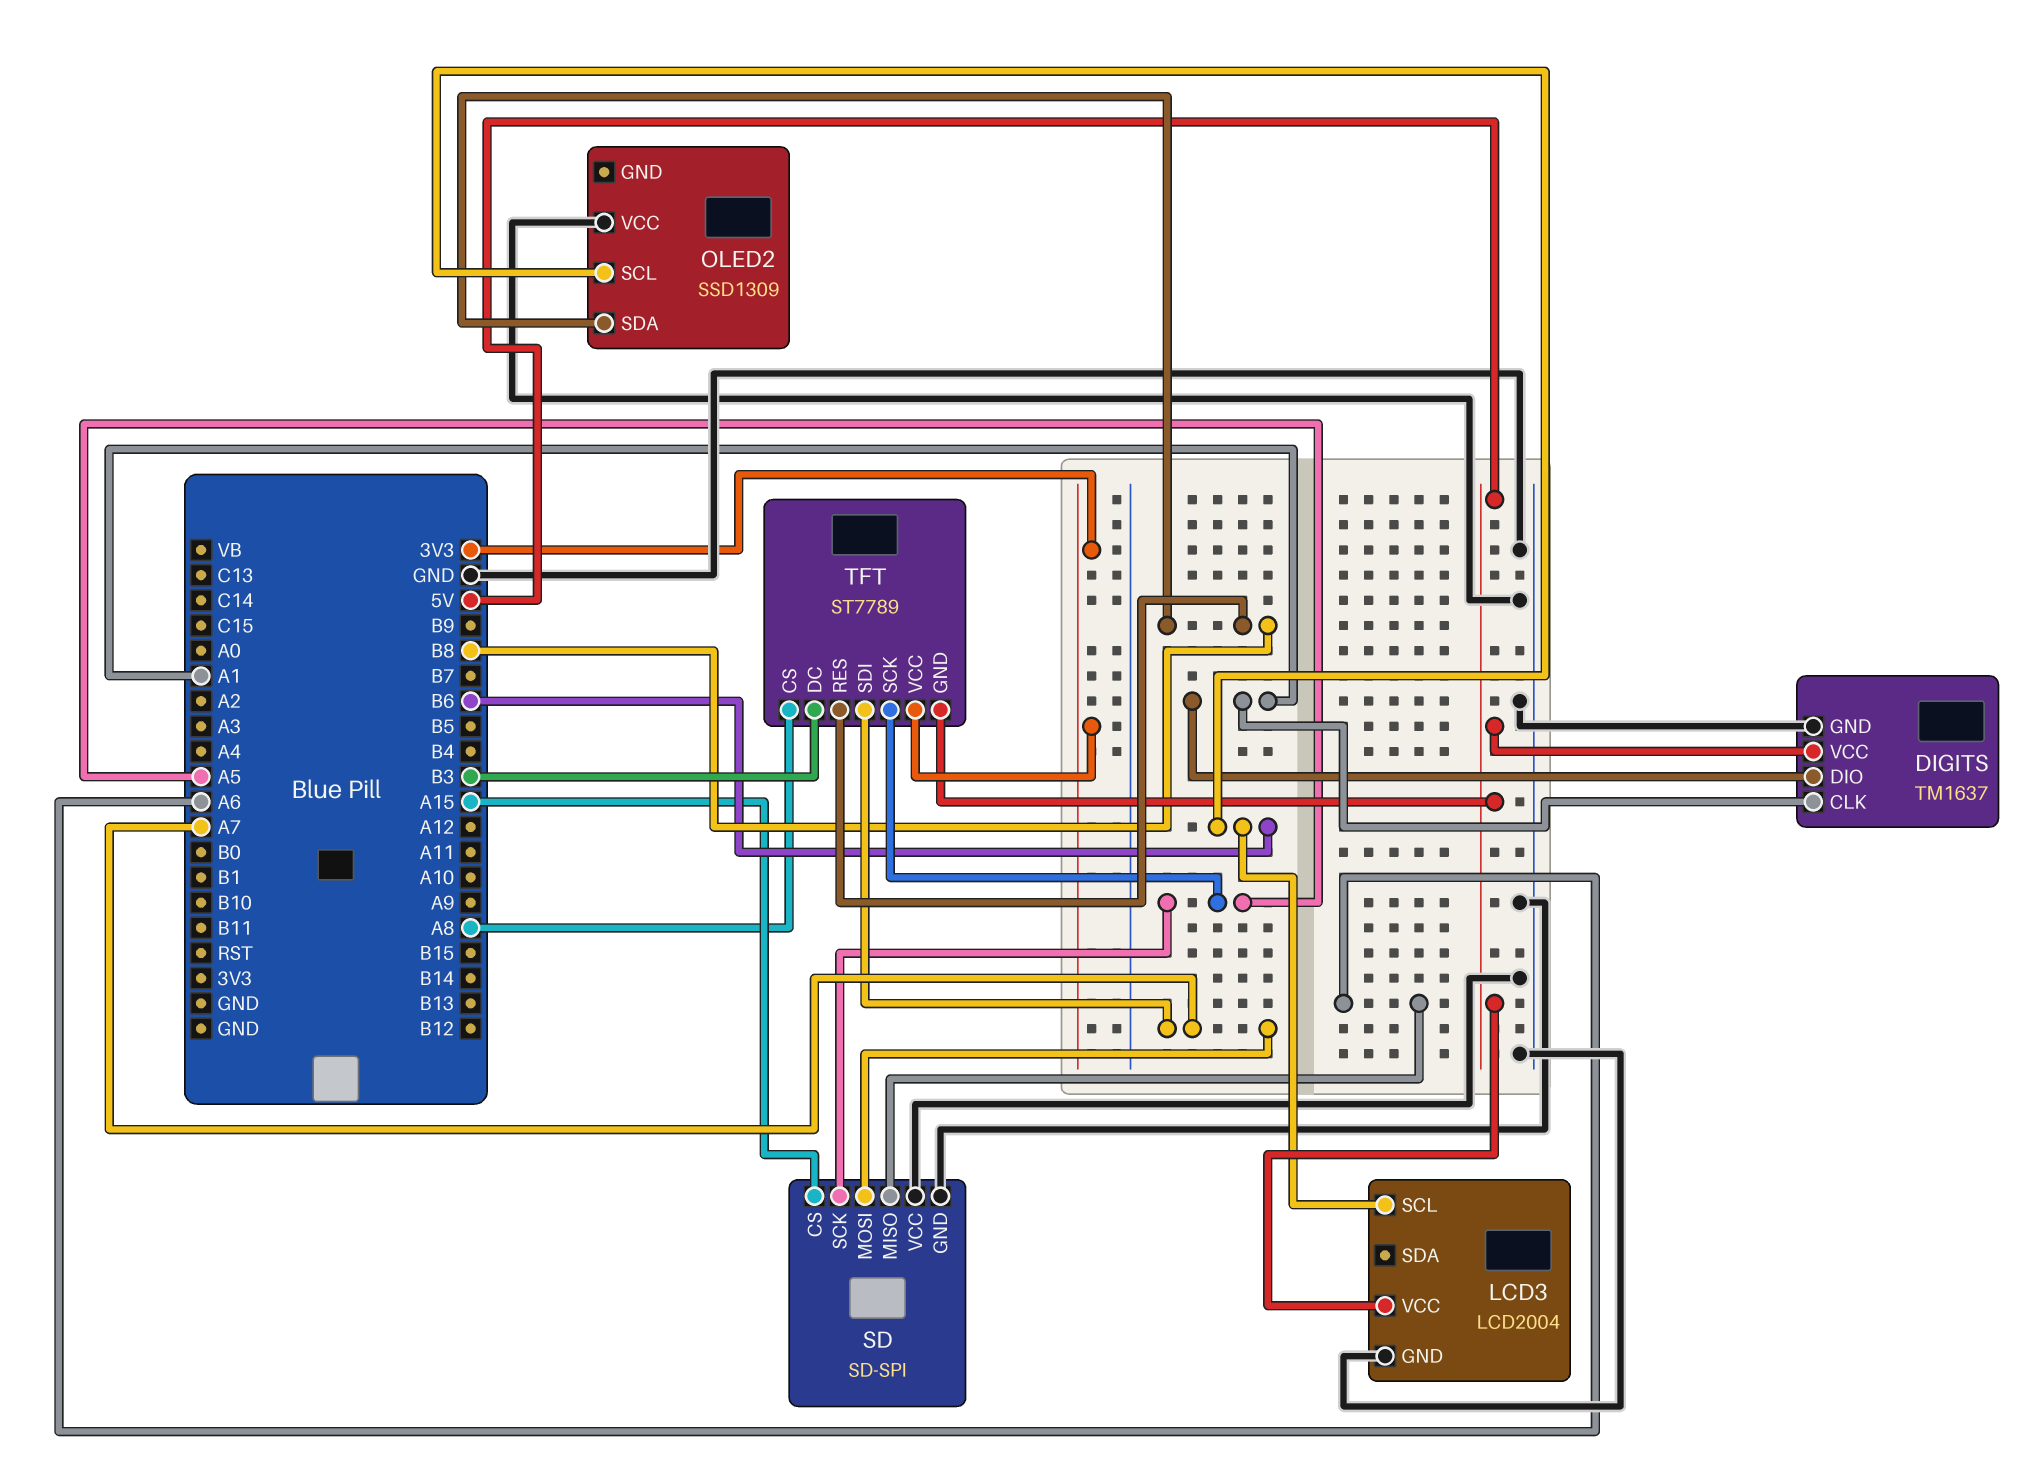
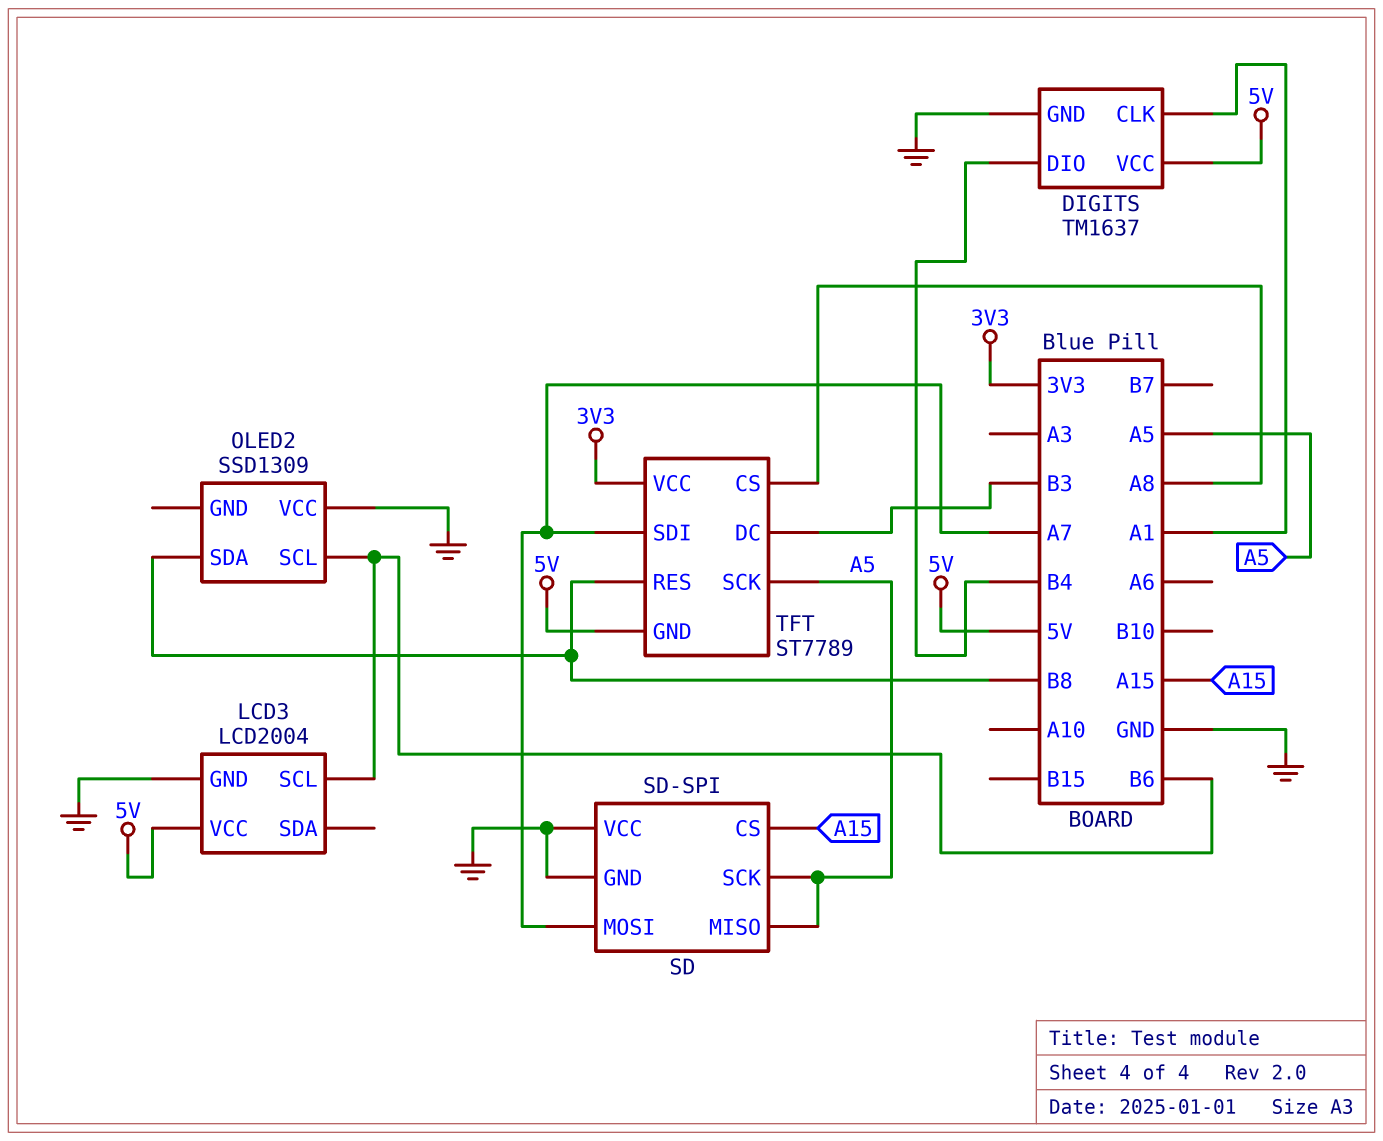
DIGITS pin DIO: A1 -> B4
SD pin MISO: A6 -> A5

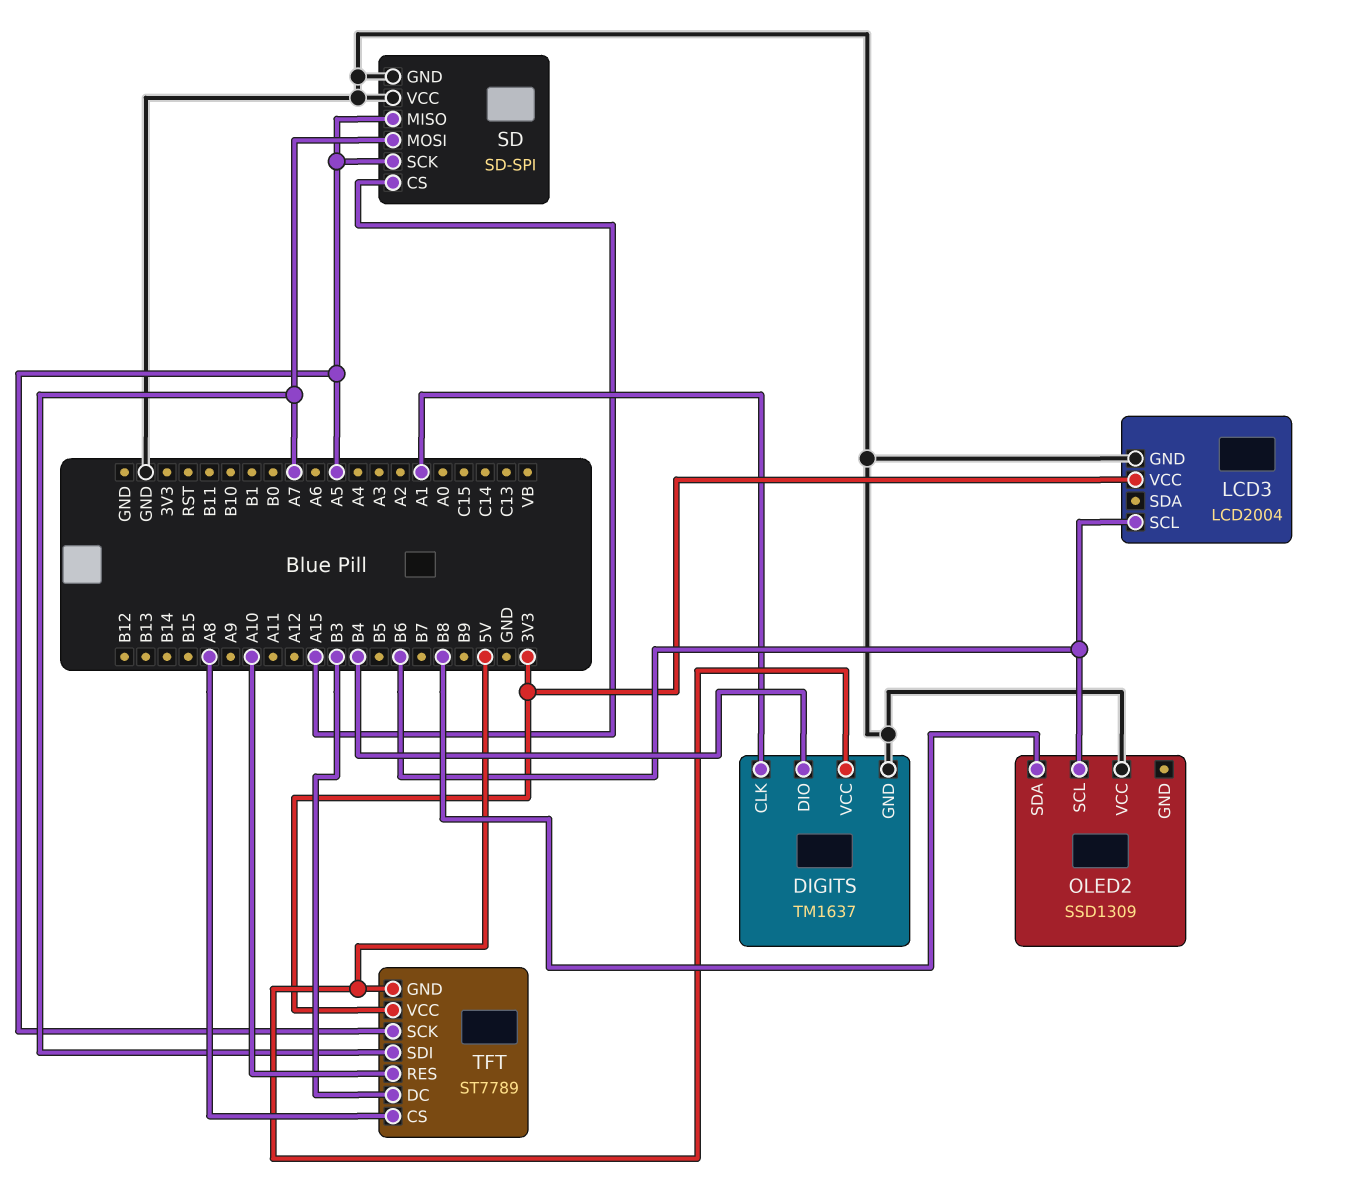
LCD3 pin VCC: 5V -> 3V3
TFT pin RES: B8 -> A10

